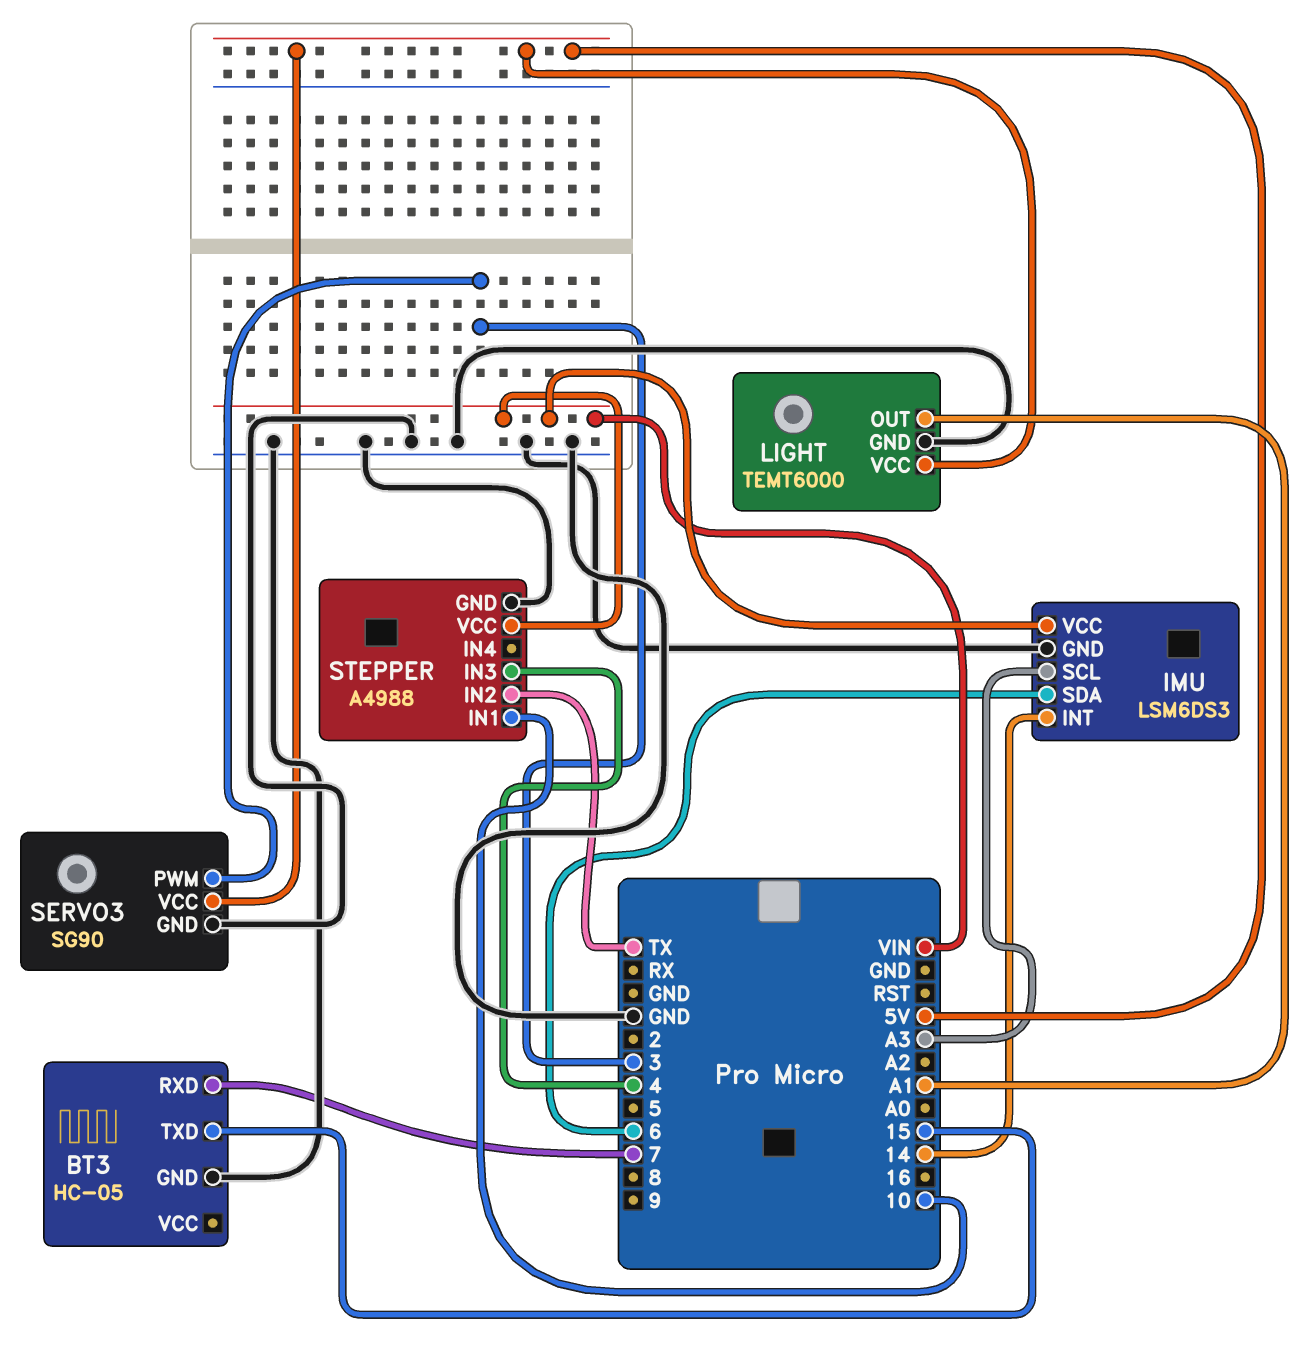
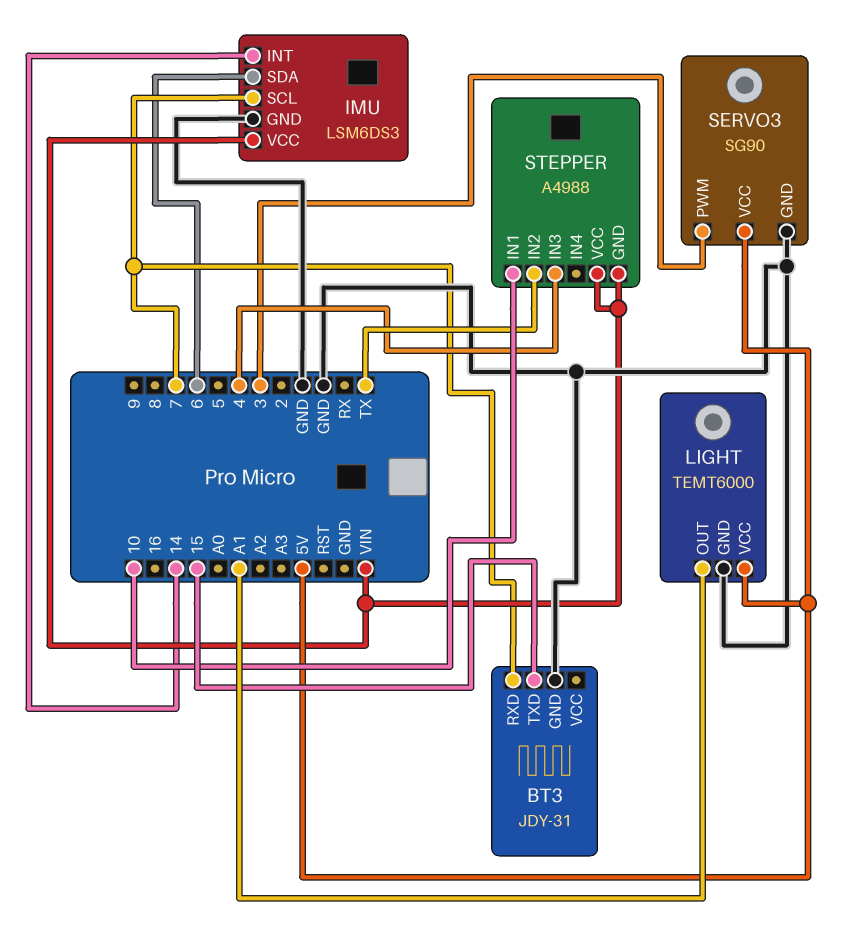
BT3: HC-05 -> JDY-31
IMU pin SCL: A3 -> 7
STEPPER pin GND: GND -> VIN

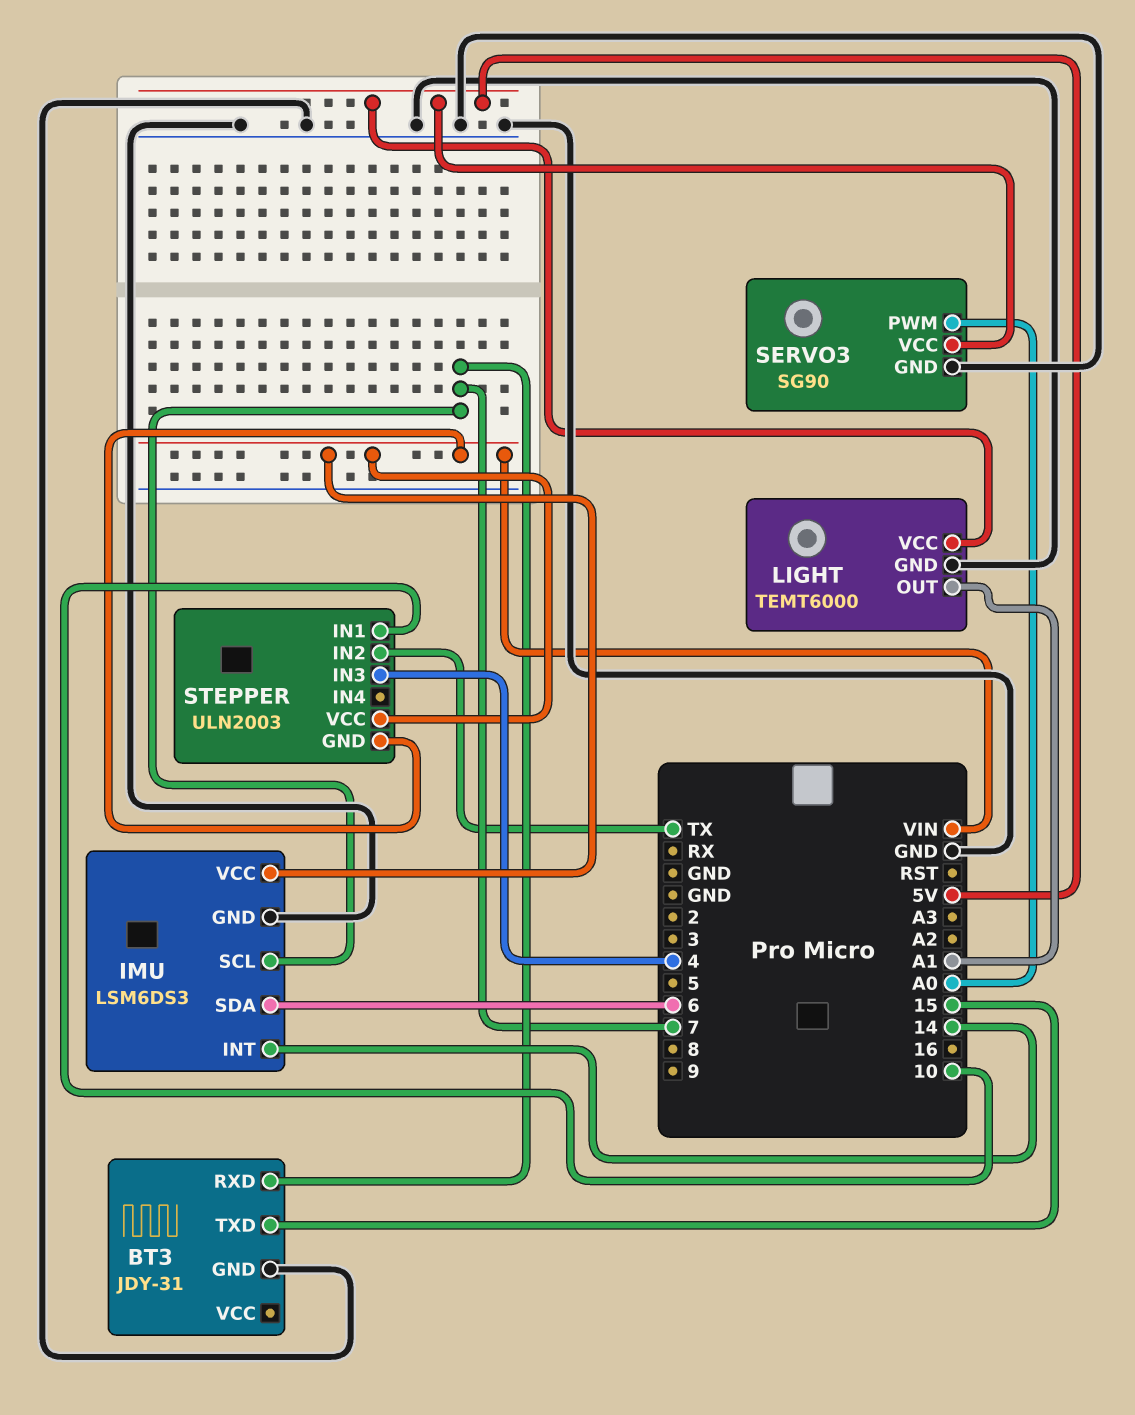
SERVO3 pin PWM: 3 -> A0
STEPPER: A4988 -> ULN2003

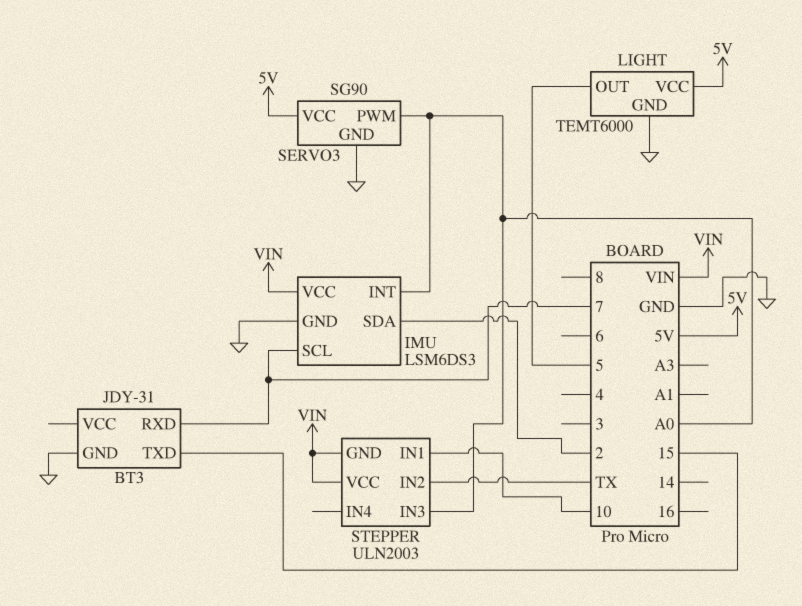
IMU pin INT: 14 -> A0
IMU pin SDA: 6 -> 2
LIGHT pin OUT: A1 -> 5
STEPPER pin IN3: 4 -> A0

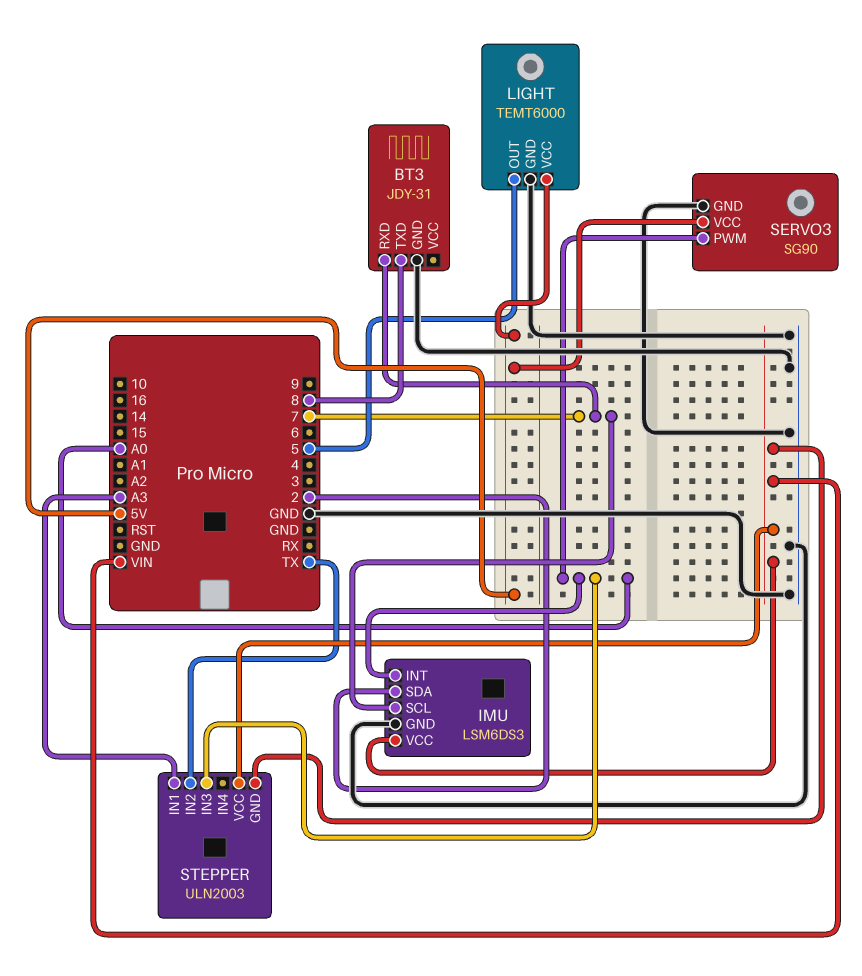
BT3 pin TXD: 15 -> 8
STEPPER pin IN1: 10 -> A3

